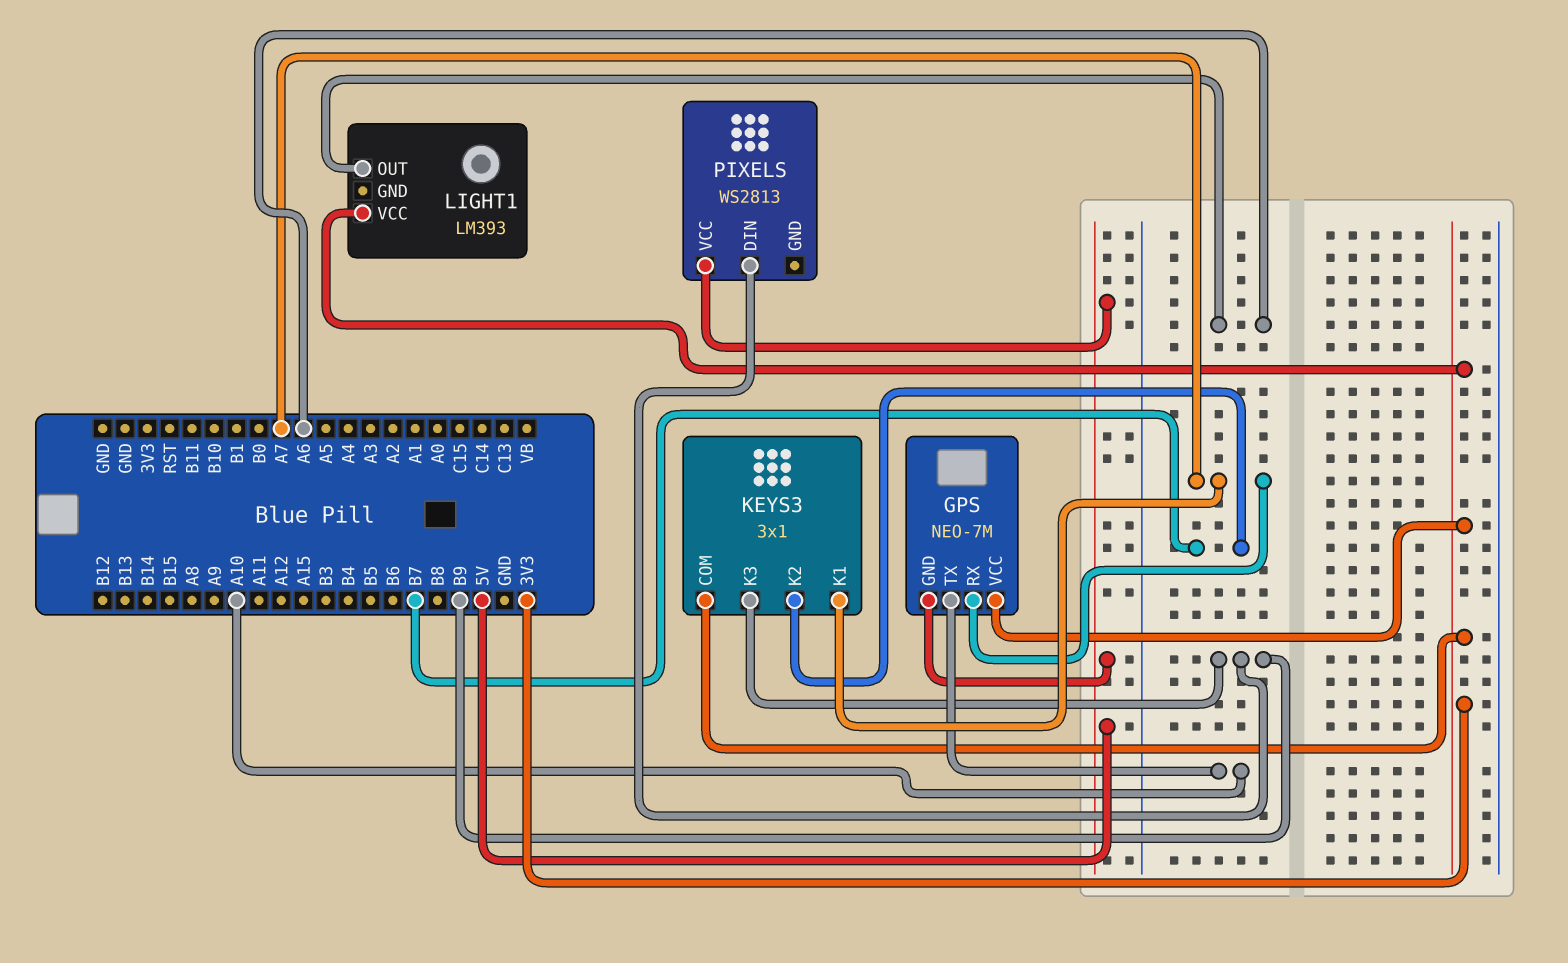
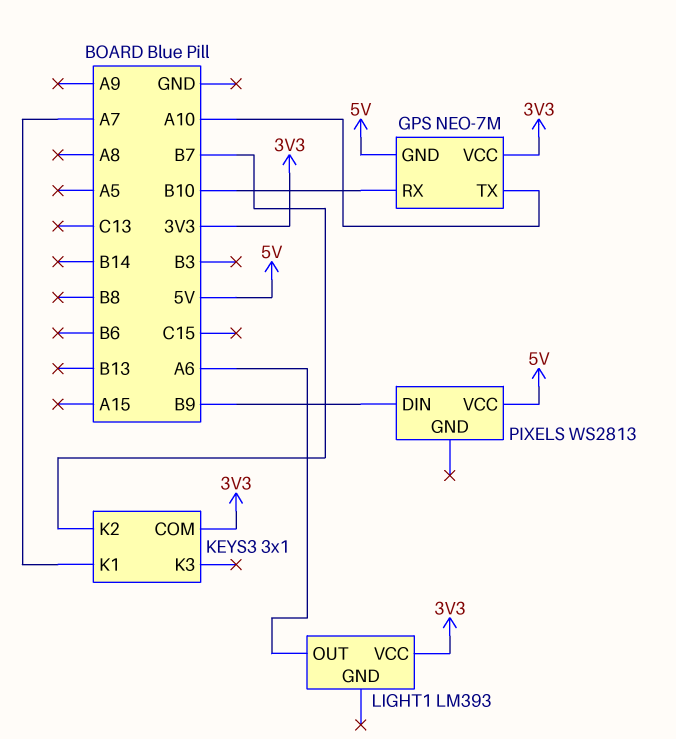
GPS pin RX: A7 -> B10
KEYS3 pin K3: B9 -> none

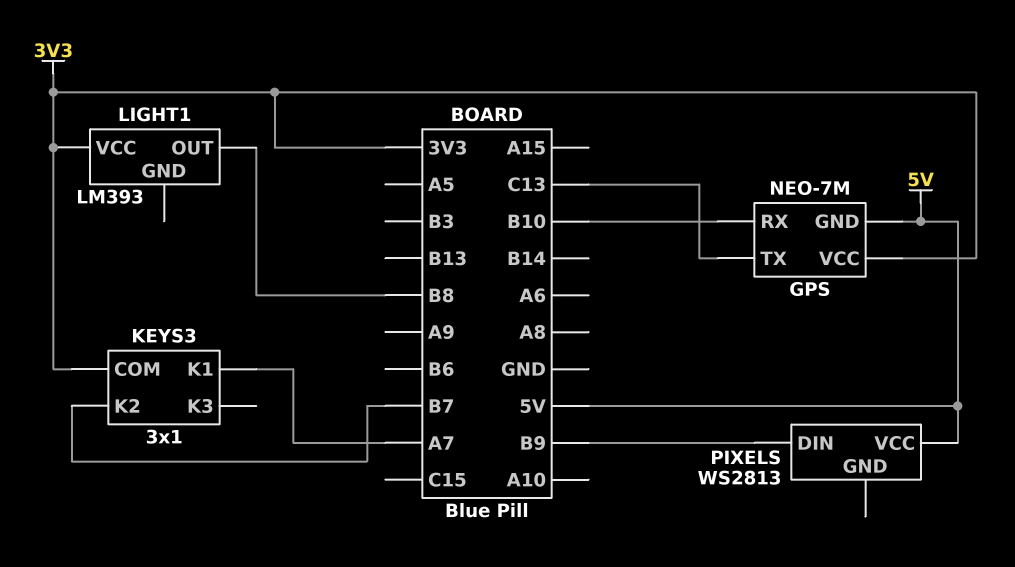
GPS pin TX: A10 -> C13
LIGHT1 pin OUT: A6 -> B8

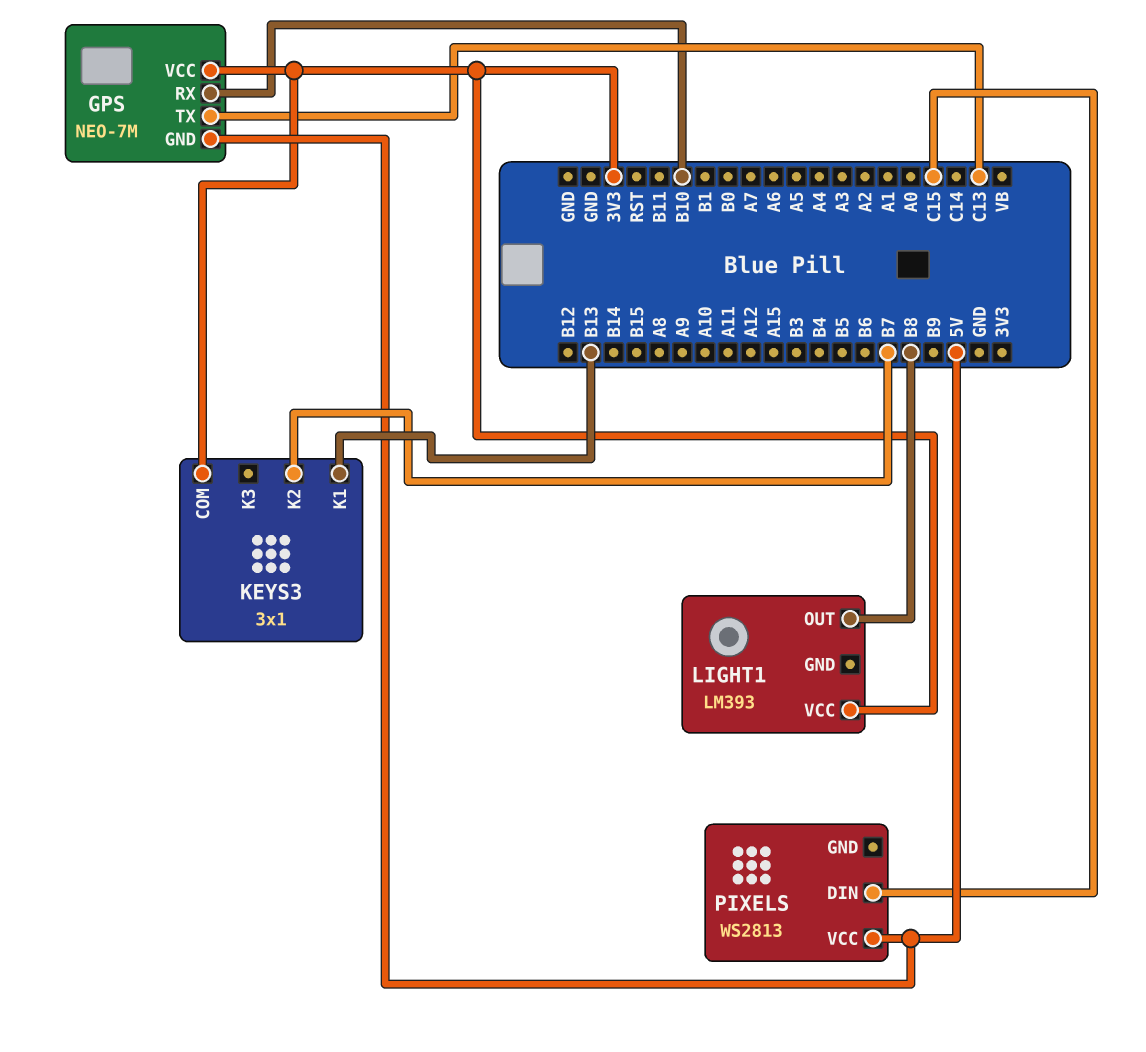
KEYS3 pin K1: A7 -> B13
PIXELS pin DIN: B9 -> C15

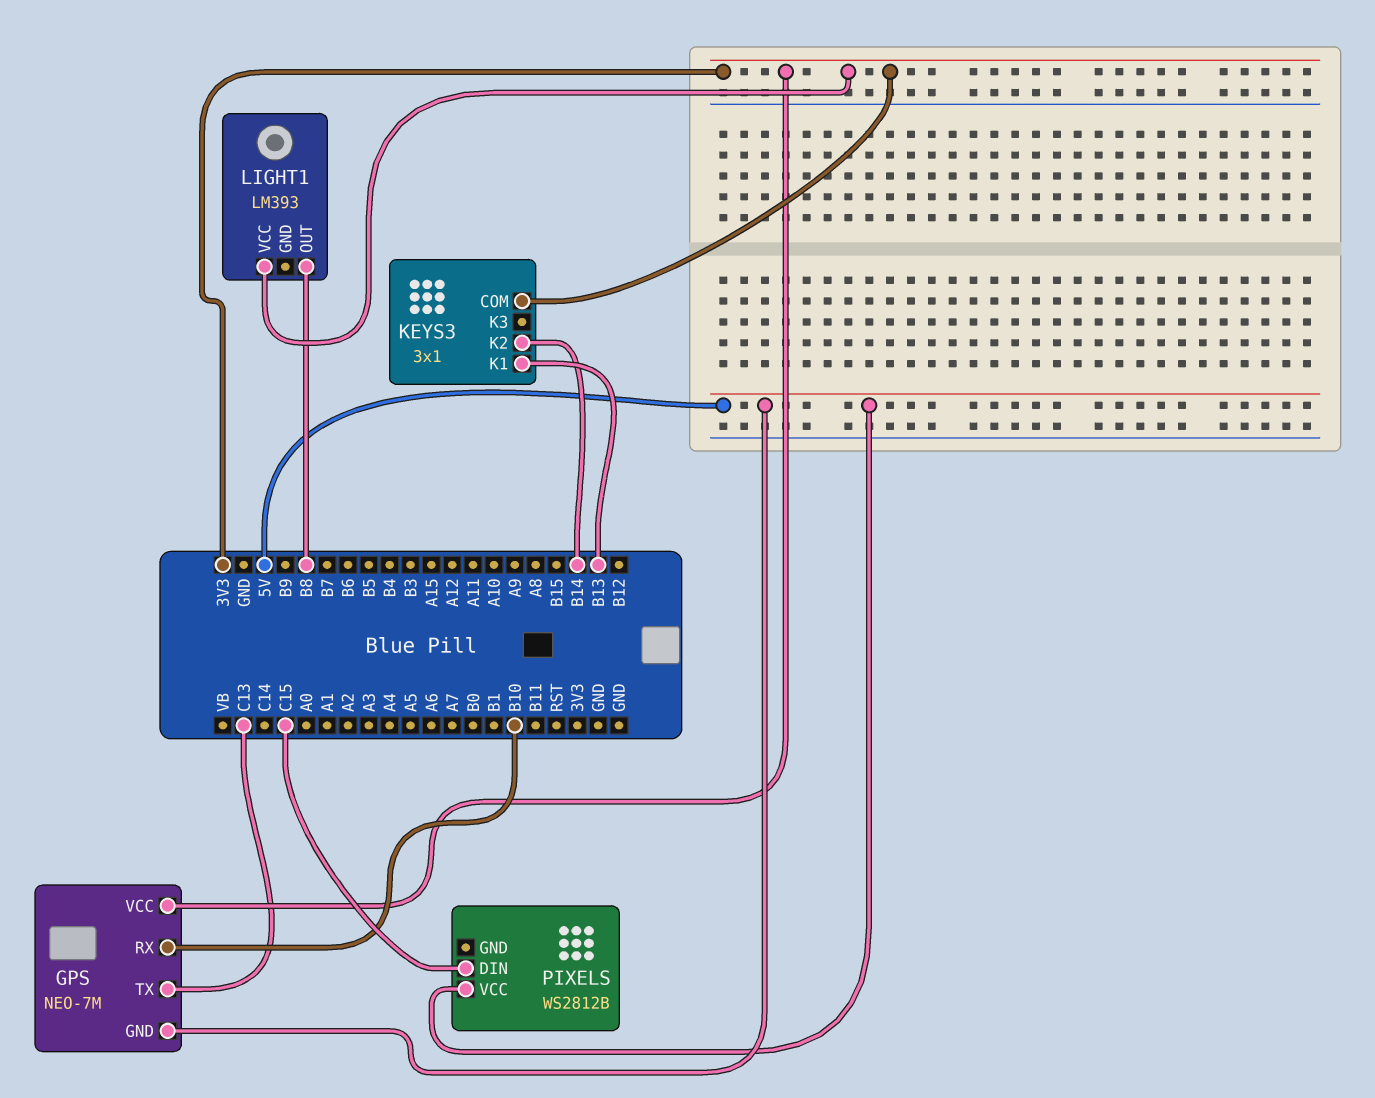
KEYS3 pin K2: B7 -> B14
PIXELS: WS2813 -> WS2812B

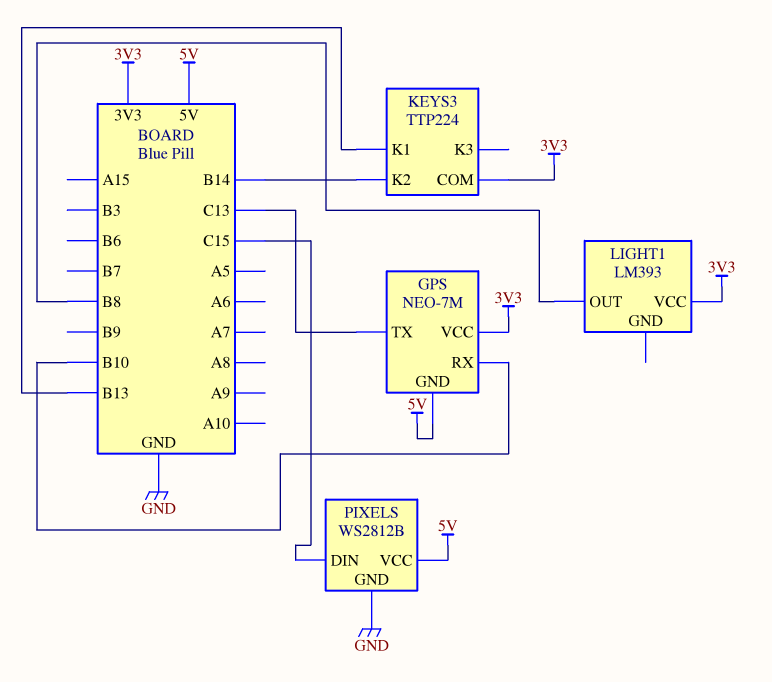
KEYS3: 3x1 -> TTP224
PIXELS pin GND: none -> GND

